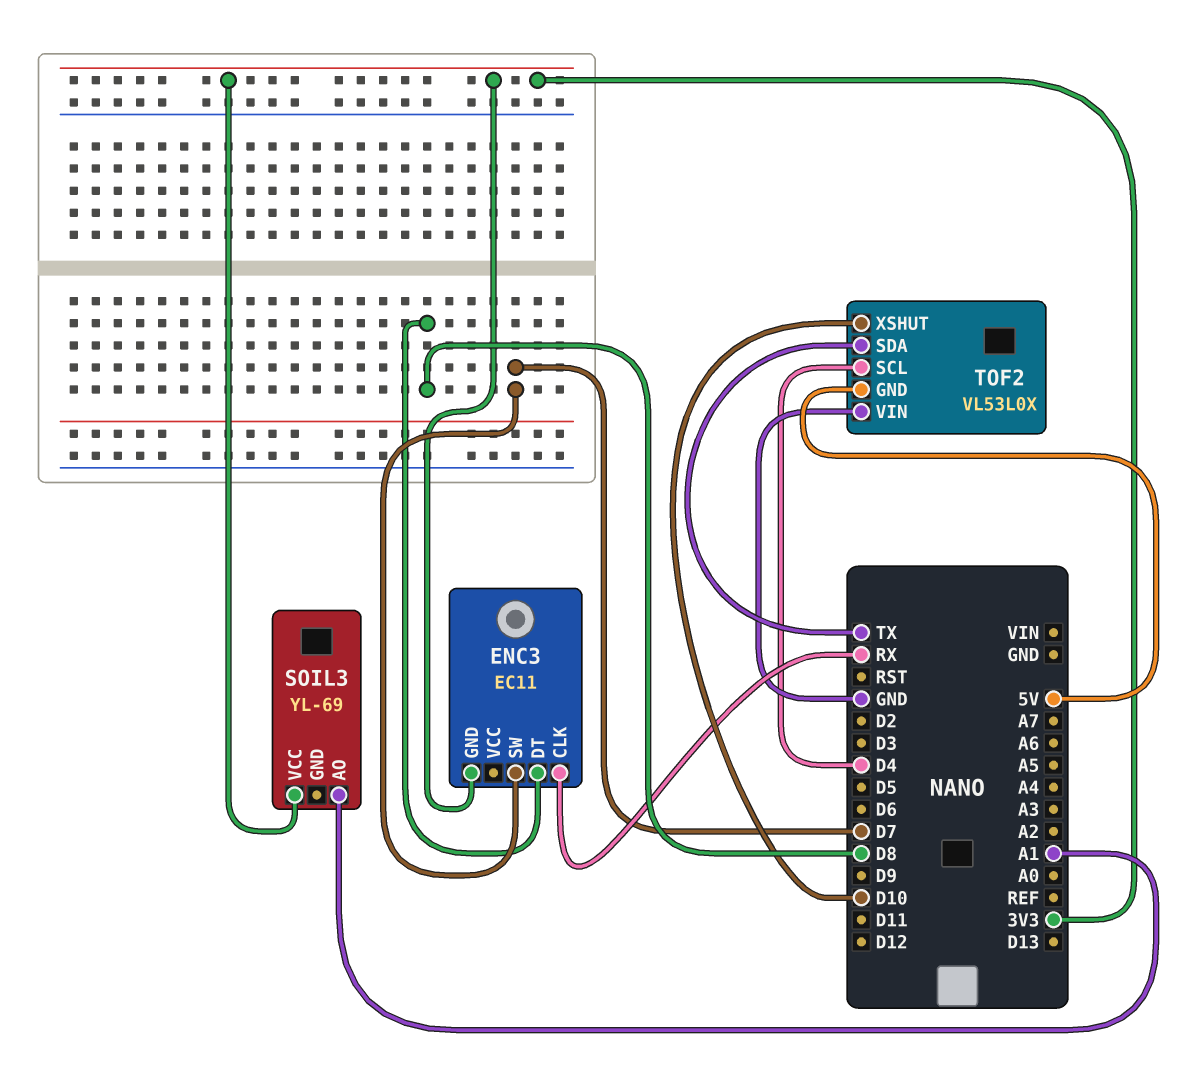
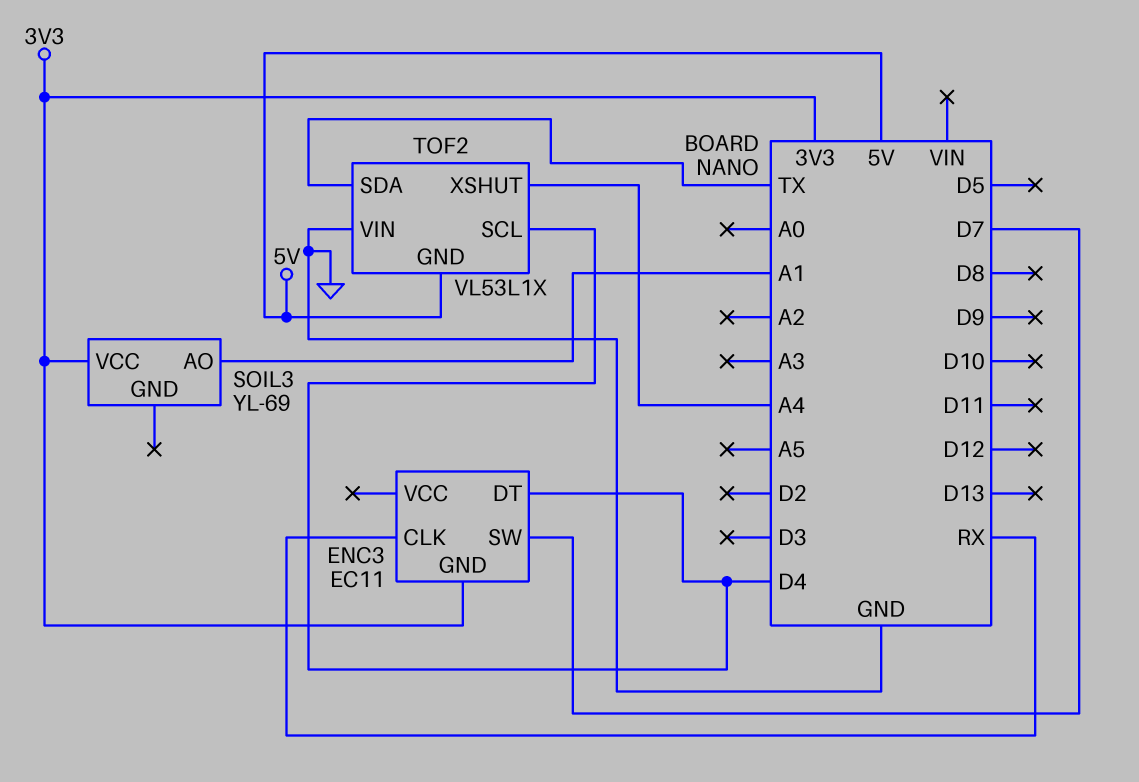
ENC3 pin DT: D8 -> D4
TOF2: VL53L0X -> VL53L1X
TOF2 pin XSHUT: D10 -> A4

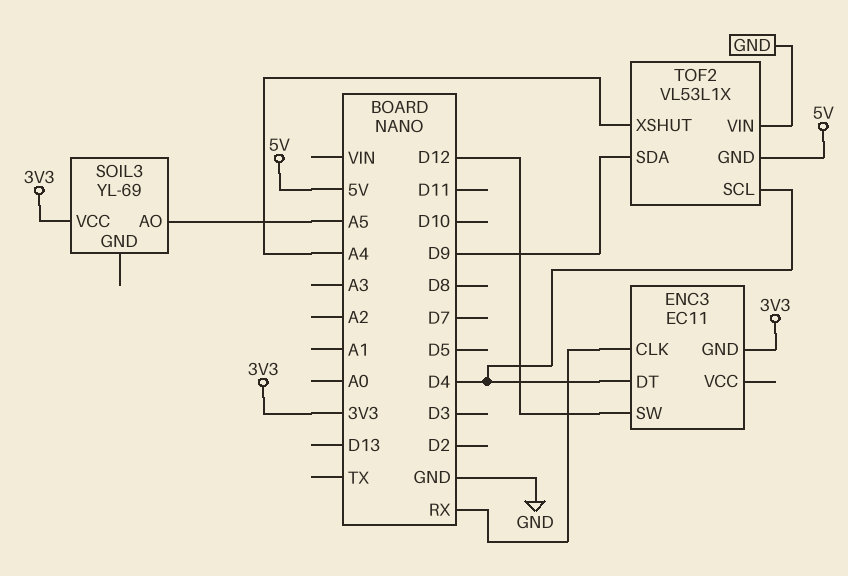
ENC3 pin SW: D7 -> D12
SOIL3 pin AO: A1 -> A5
TOF2 pin SDA: TX -> D9

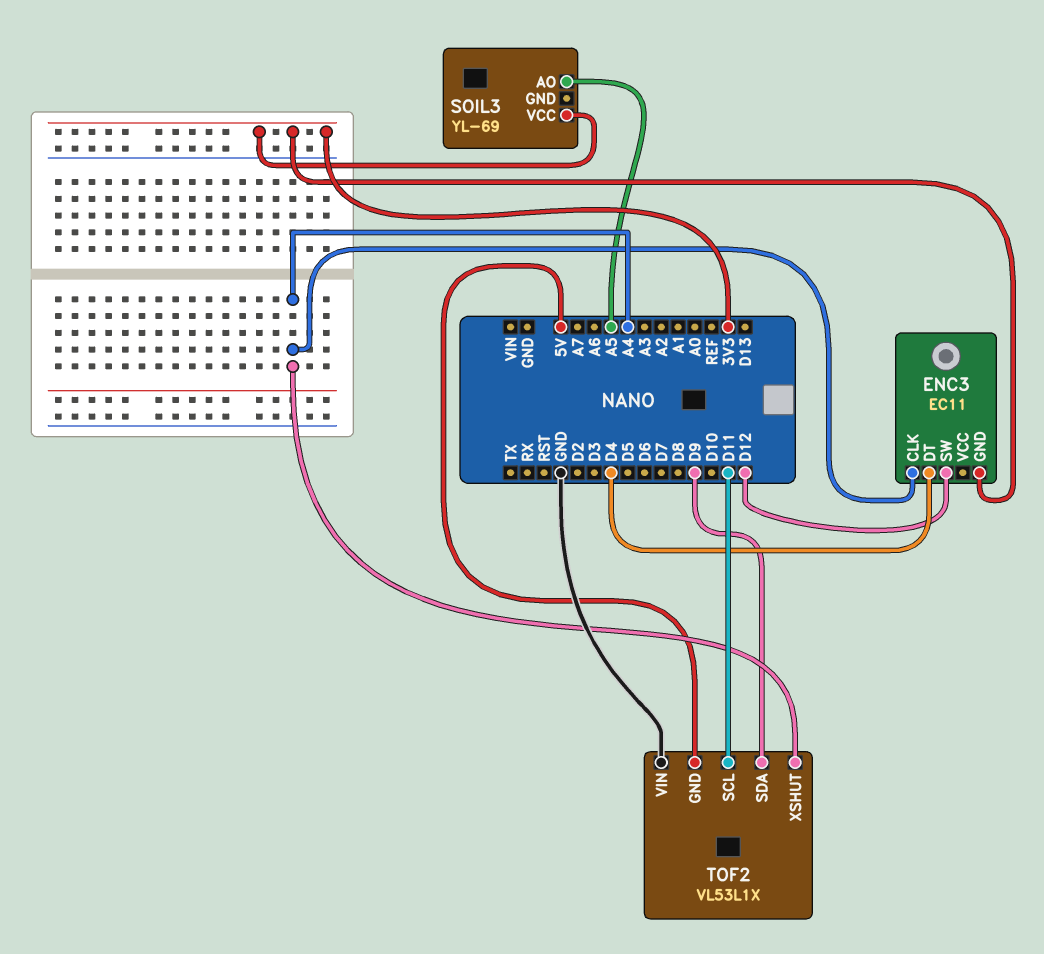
ENC3 pin CLK: RX -> A4
TOF2 pin SCL: D4 -> D11

